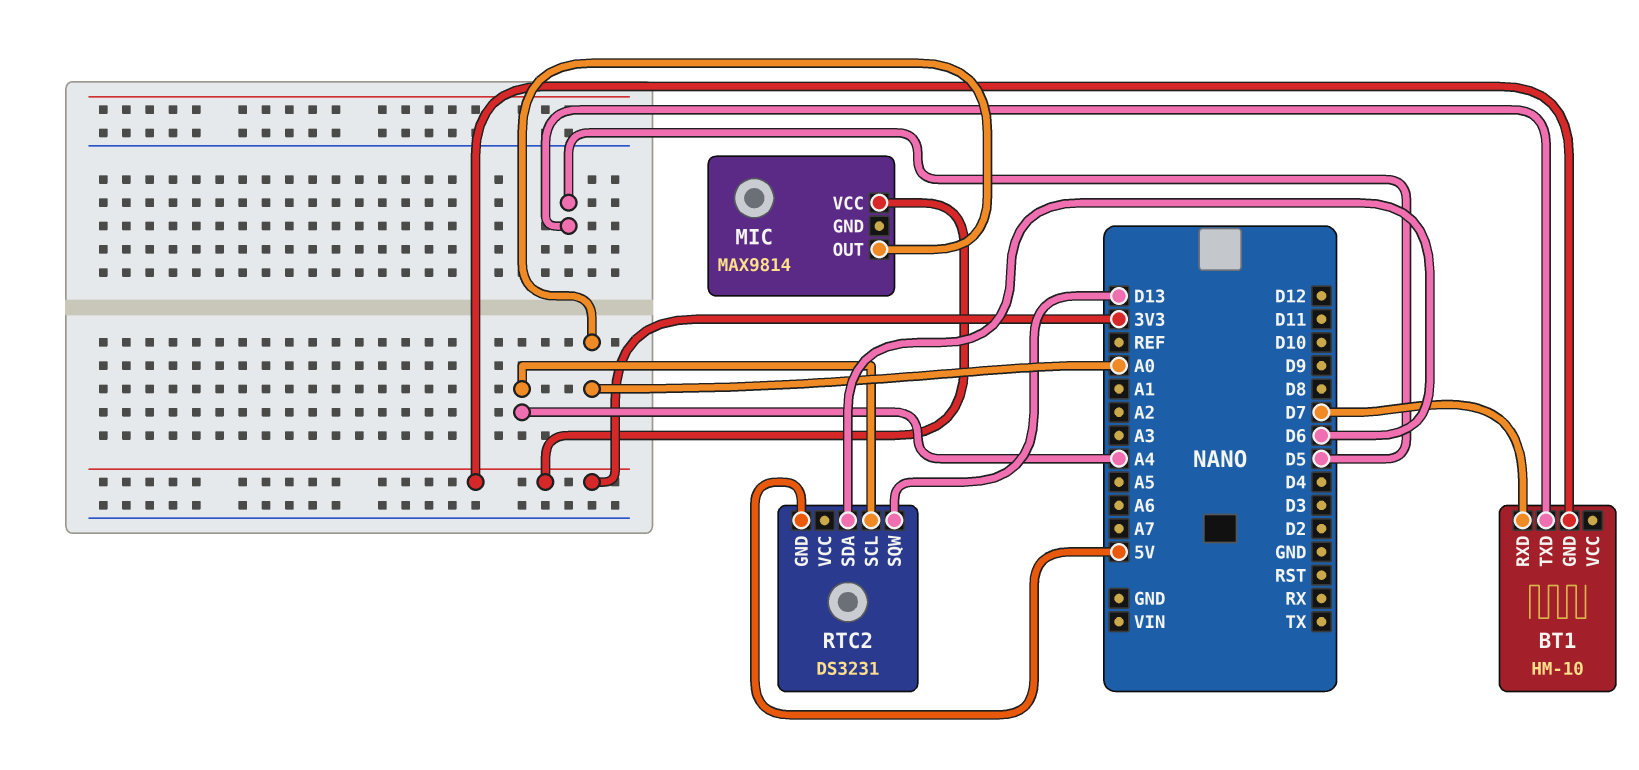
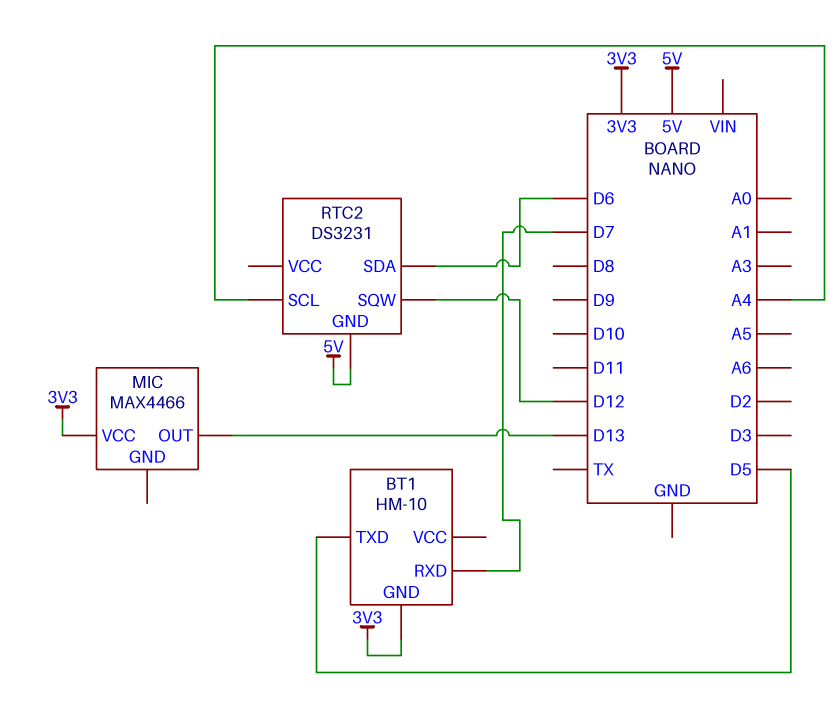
MIC: MAX9814 -> MAX4466
MIC pin OUT: A0 -> D13
RTC2 pin SQW: D13 -> D12

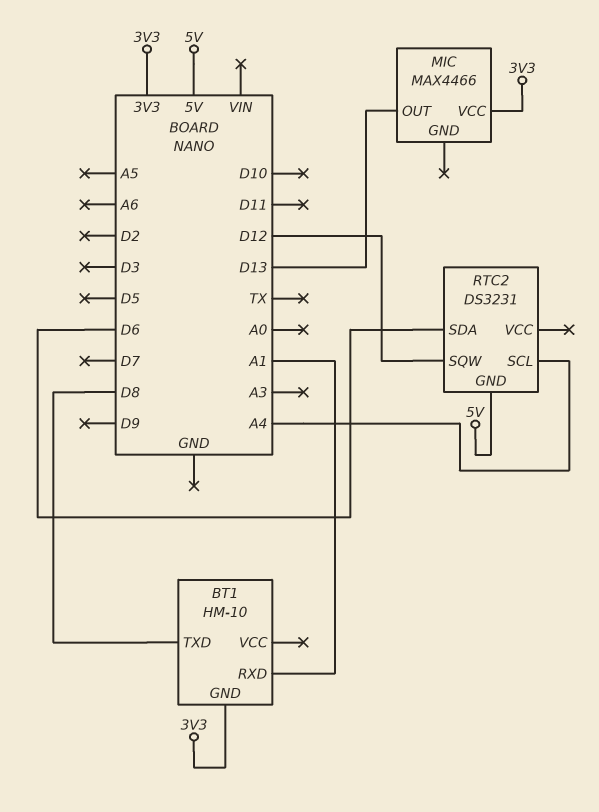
BT1 pin RXD: D7 -> A1
BT1 pin TXD: D5 -> D8

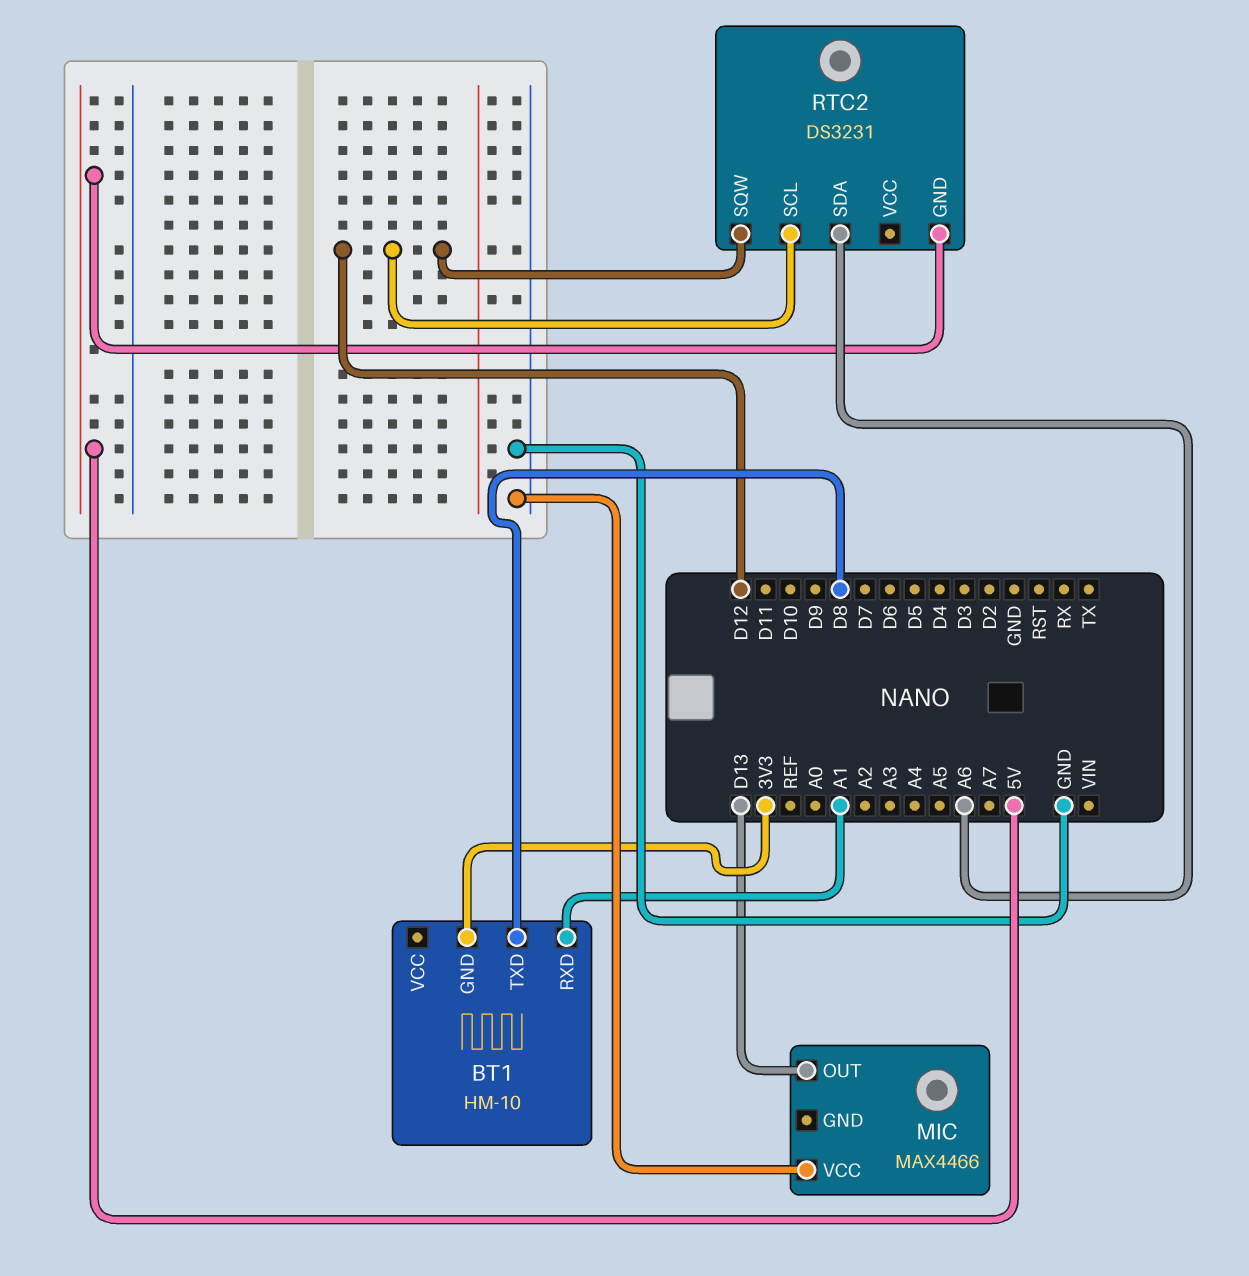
MIC pin VCC: 3V3 -> GND
RTC2 pin SCL: A4 -> D12
RTC2 pin SDA: D6 -> A6

